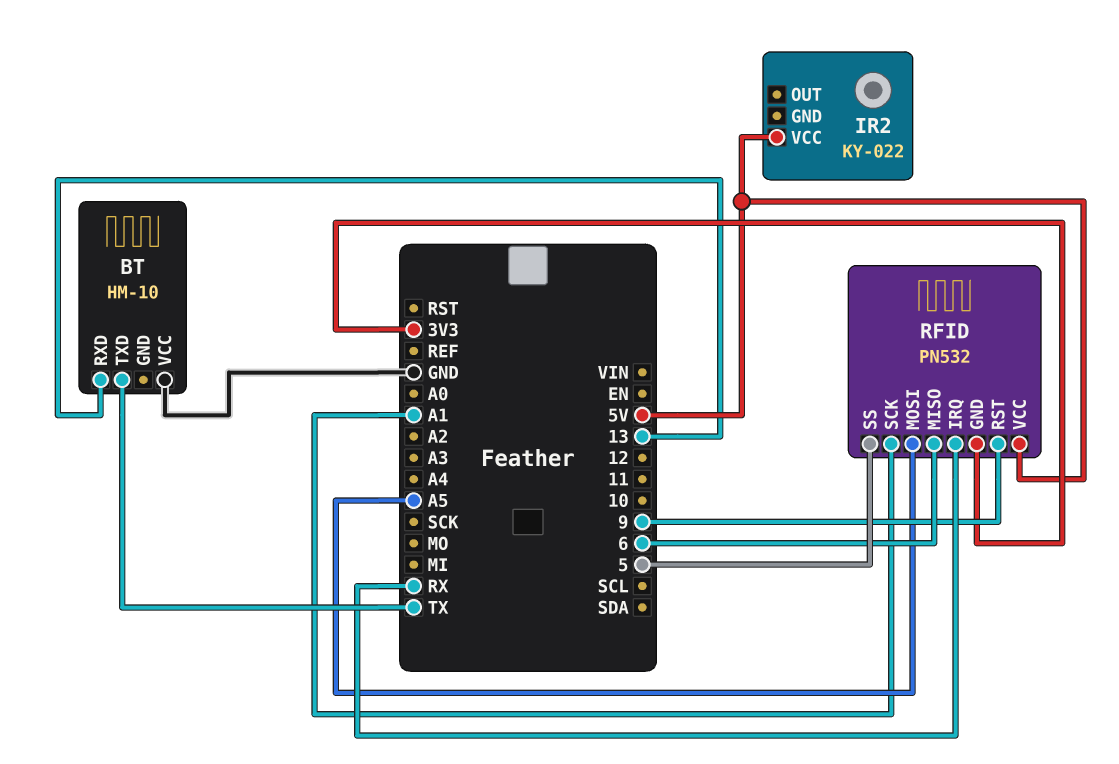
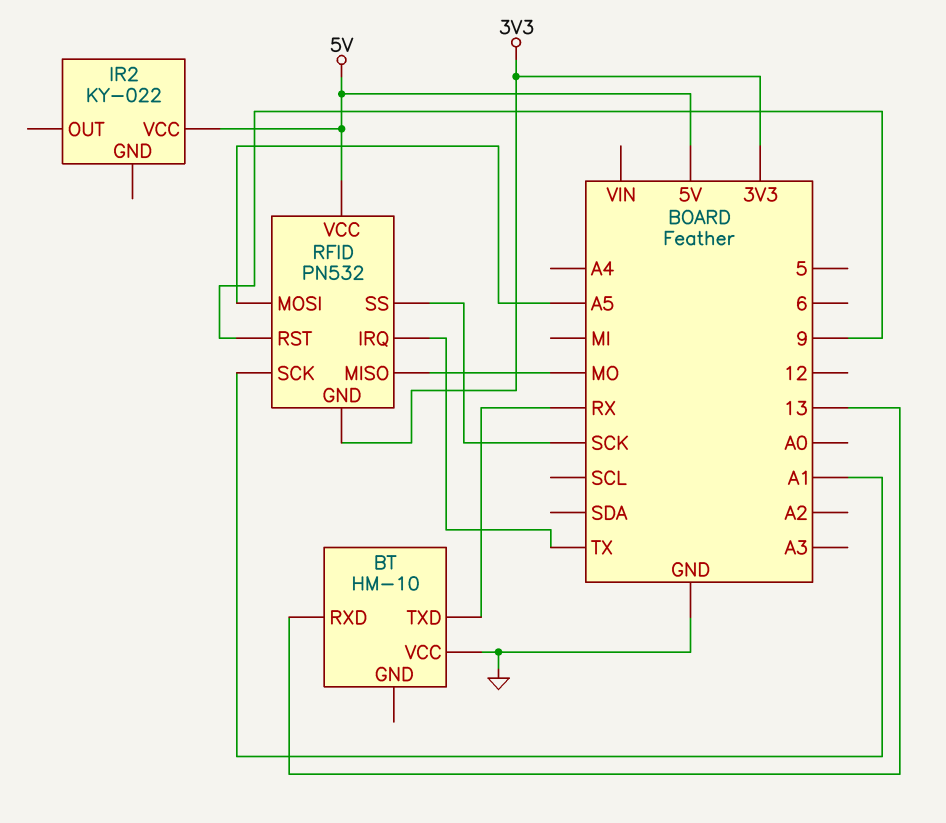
BT pin TXD: TX -> RX
RFID pin IRQ: RX -> TX
RFID pin MISO: 6 -> MO
RFID pin SS: 5 -> SCK

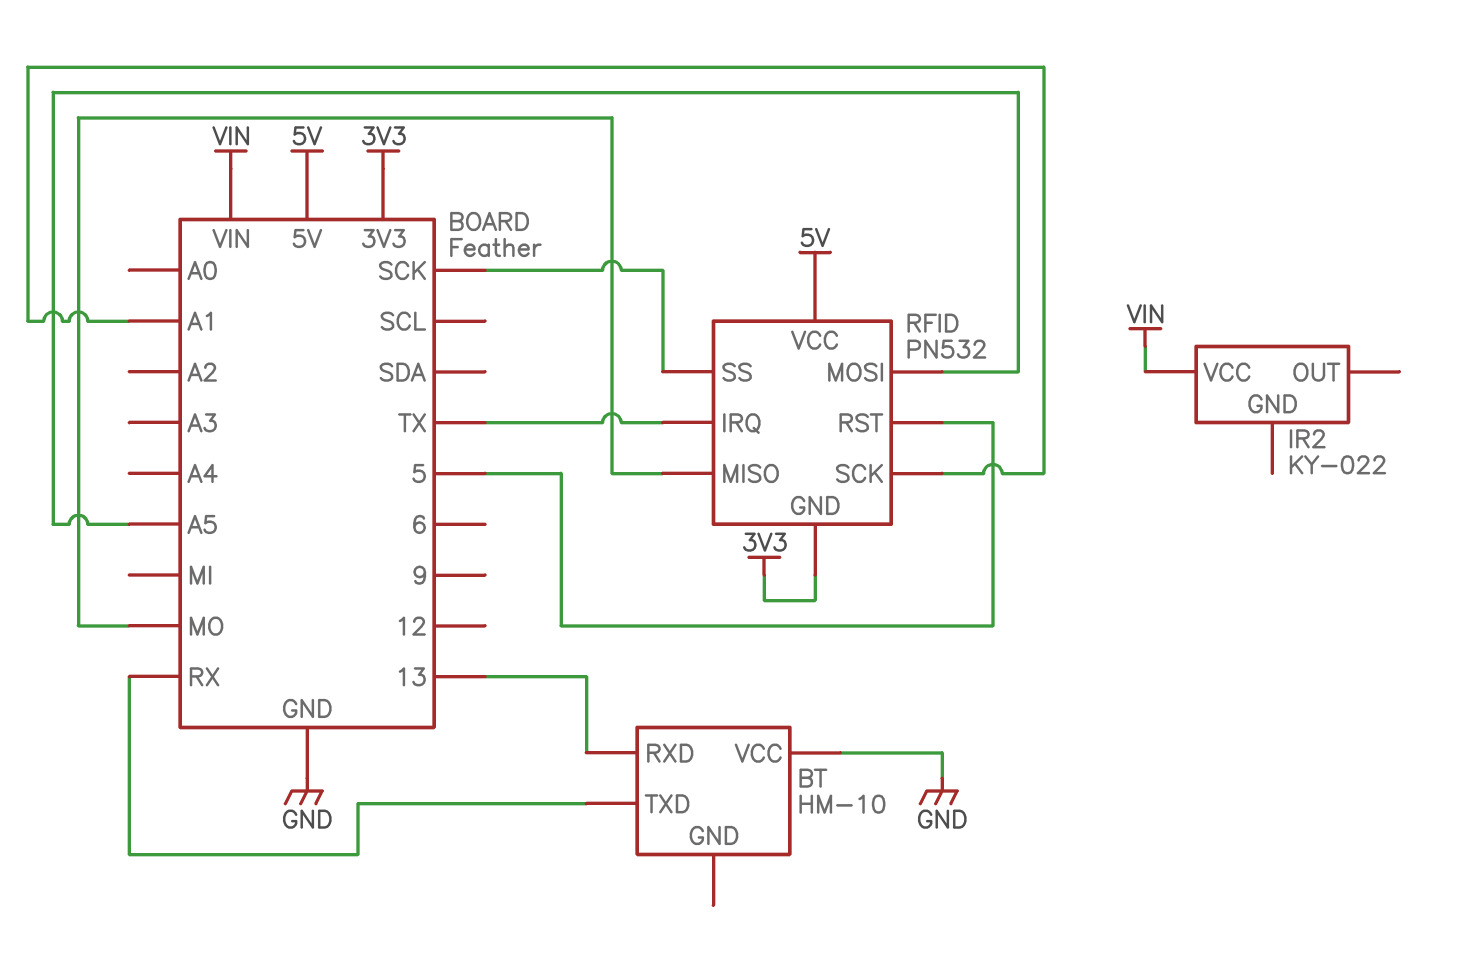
IR2 pin VCC: 5V -> VIN
RFID pin RST: 9 -> 5

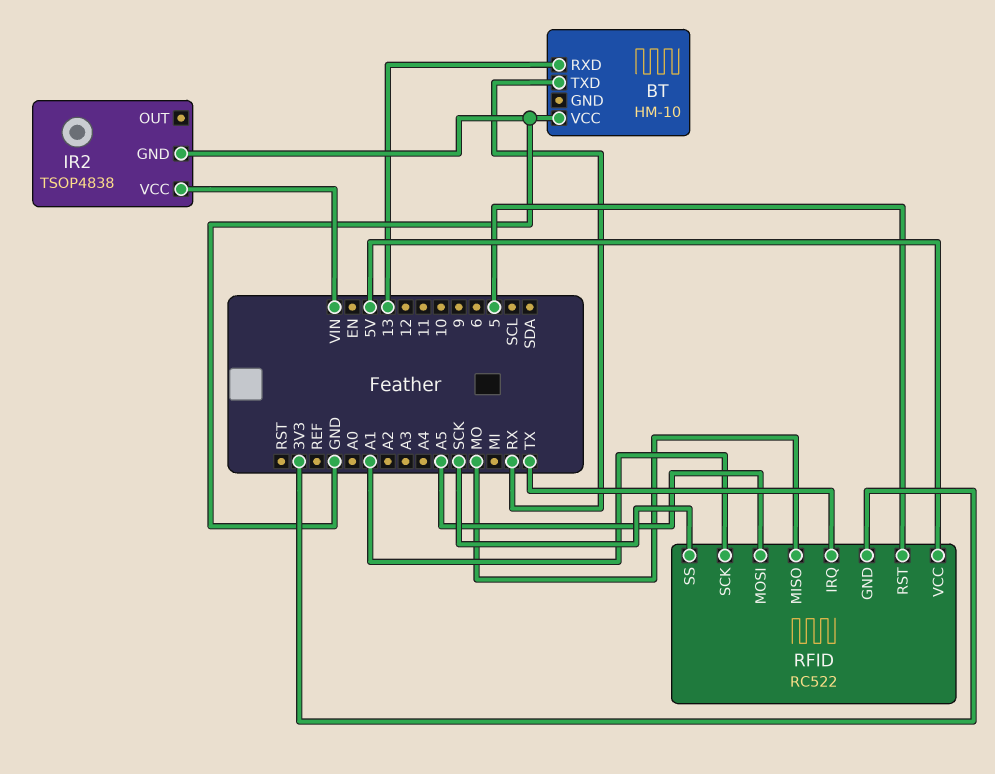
IR2: KY-022 -> TSOP4838
IR2 pin GND: none -> GND
RFID: PN532 -> RC522

